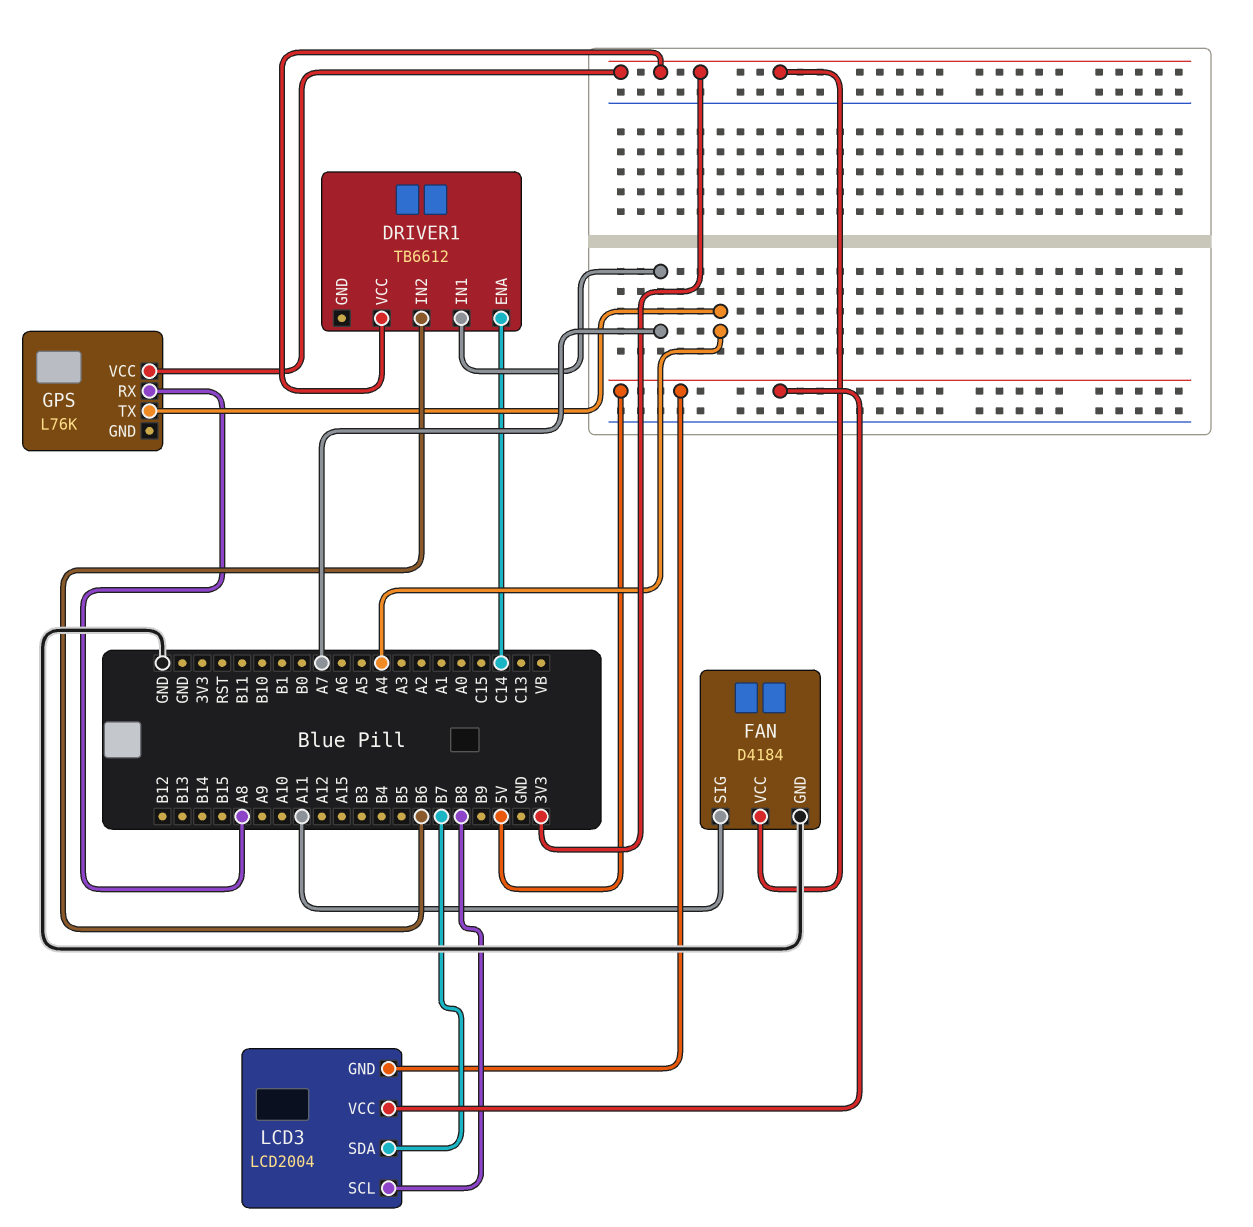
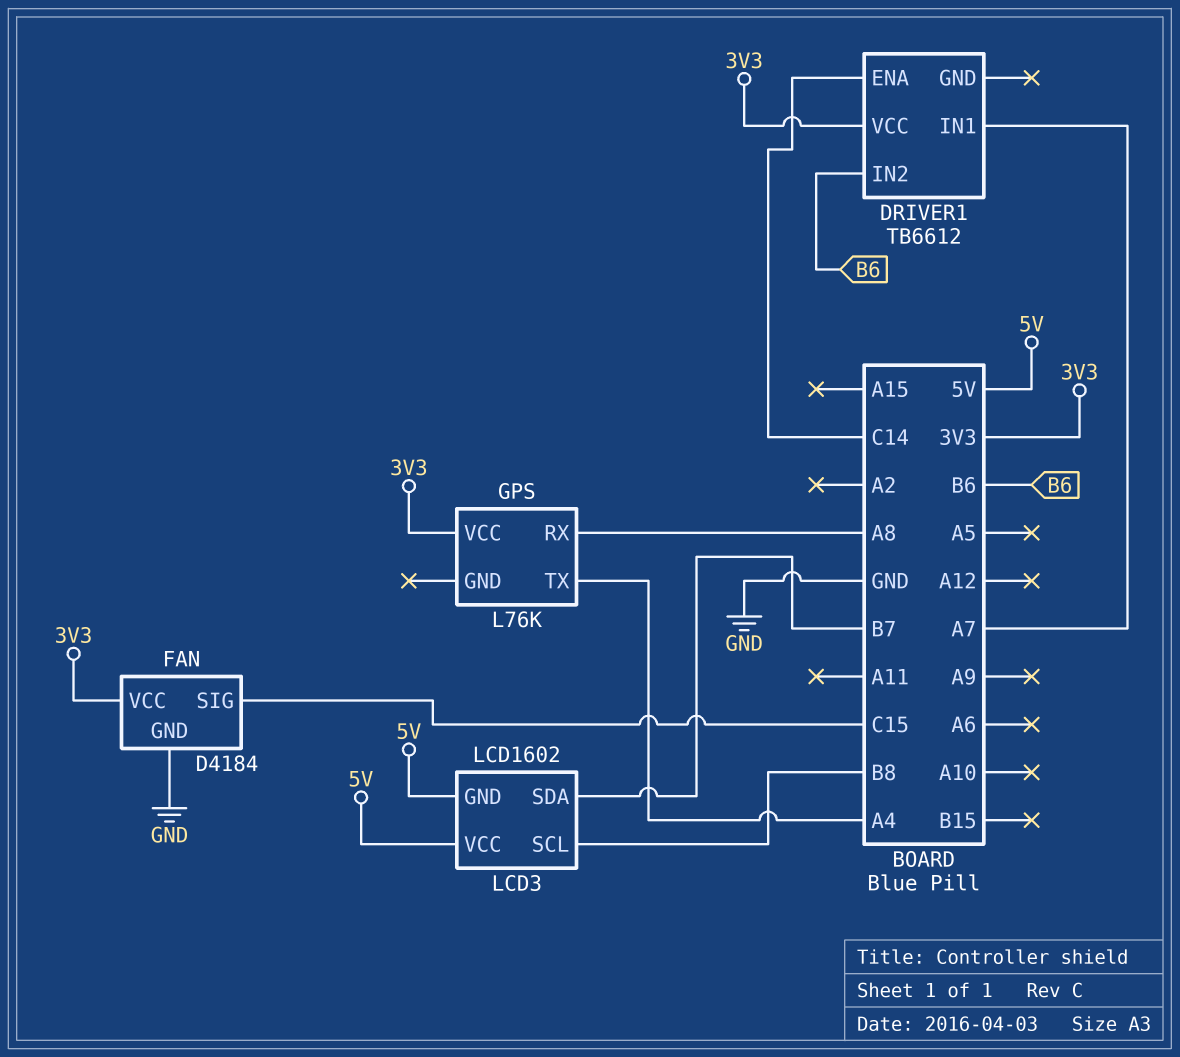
FAN pin SIG: A11 -> C15
LCD3: LCD2004 -> LCD1602

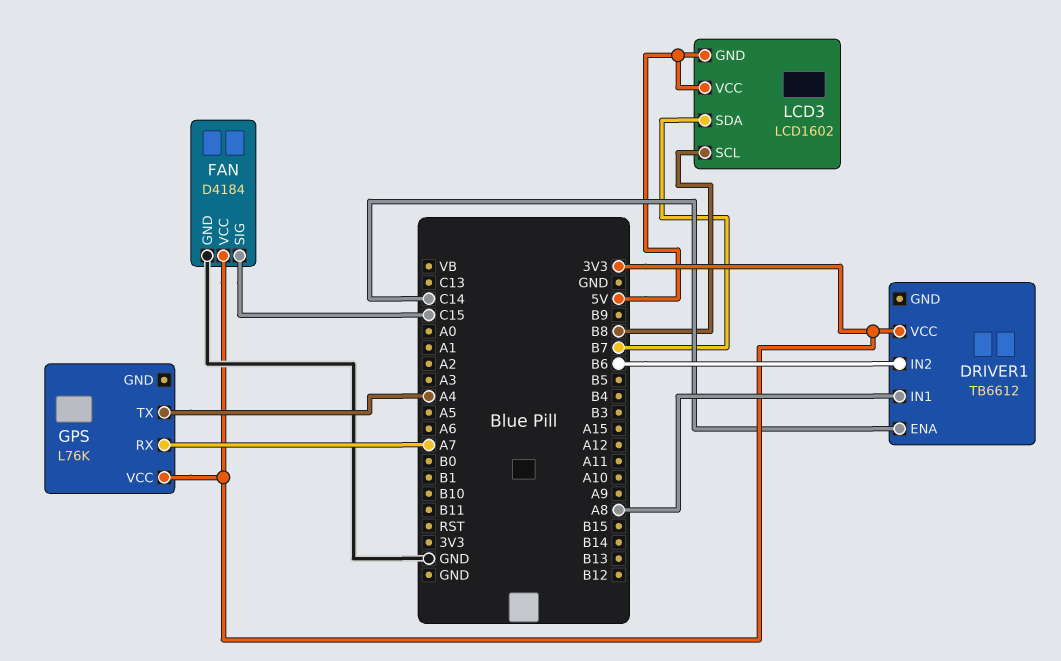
DRIVER1 pin IN1: A7 -> A8
GPS pin RX: A8 -> A7

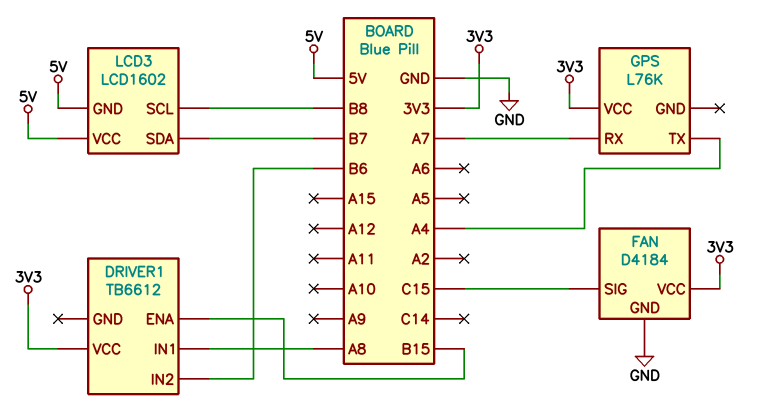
DRIVER1 pin ENA: C14 -> B15

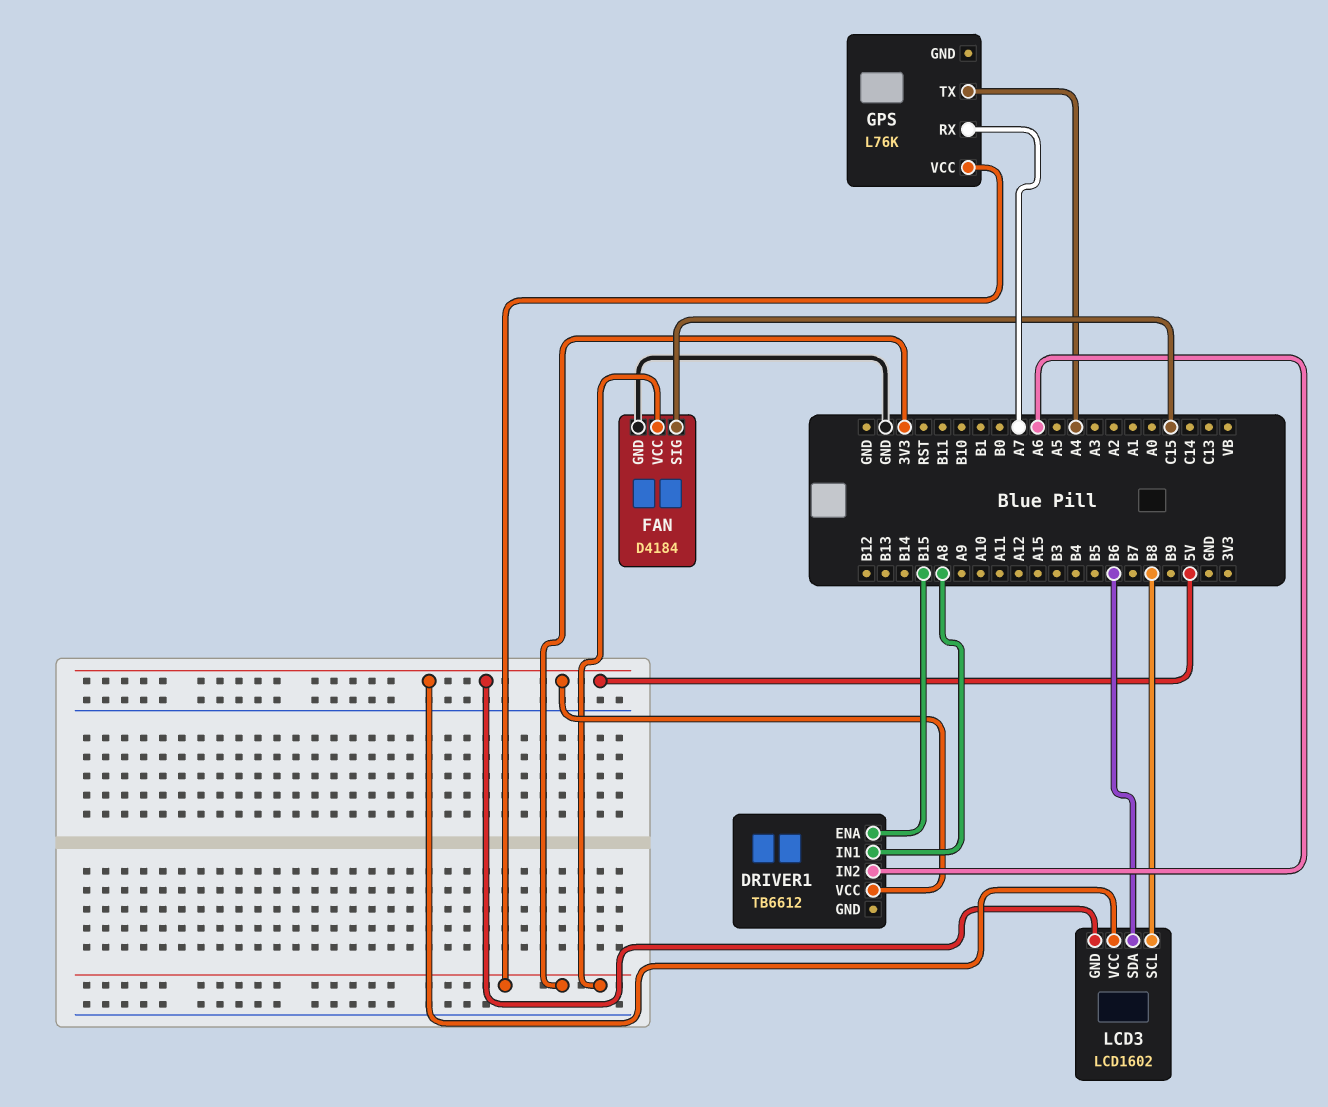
DRIVER1 pin IN2: B6 -> A6
DRIVER1 pin VCC: 3V3 -> 5V
LCD3 pin SDA: B7 -> B6

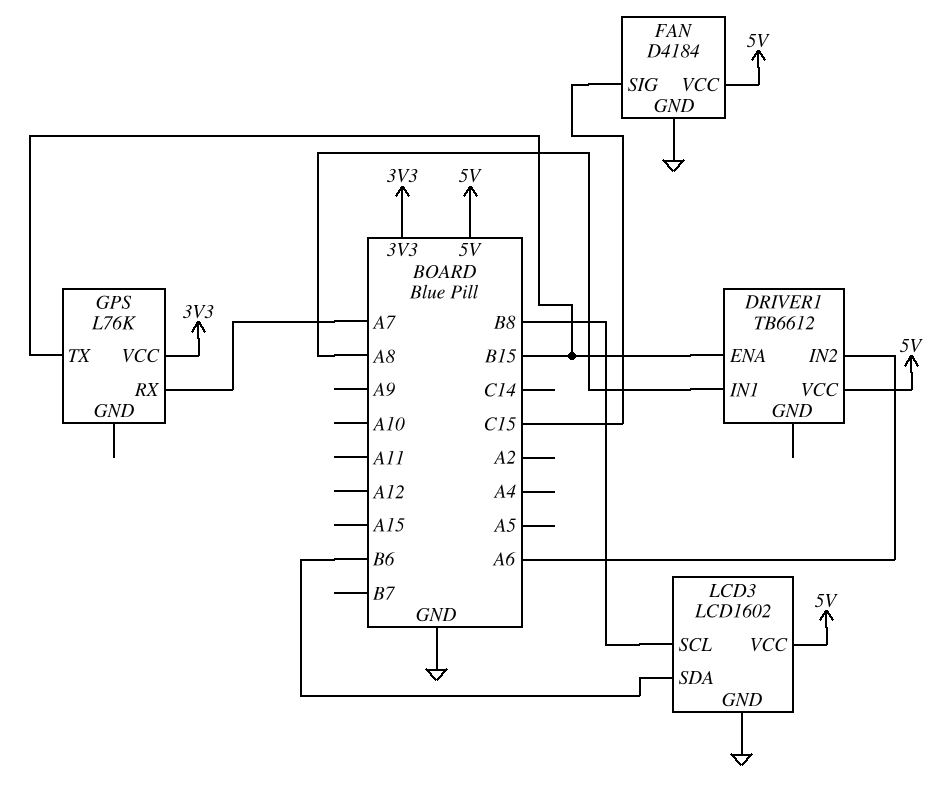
FAN pin VCC: 3V3 -> 5V
GPS pin TX: A4 -> B15
LCD3 pin GND: 5V -> GND

